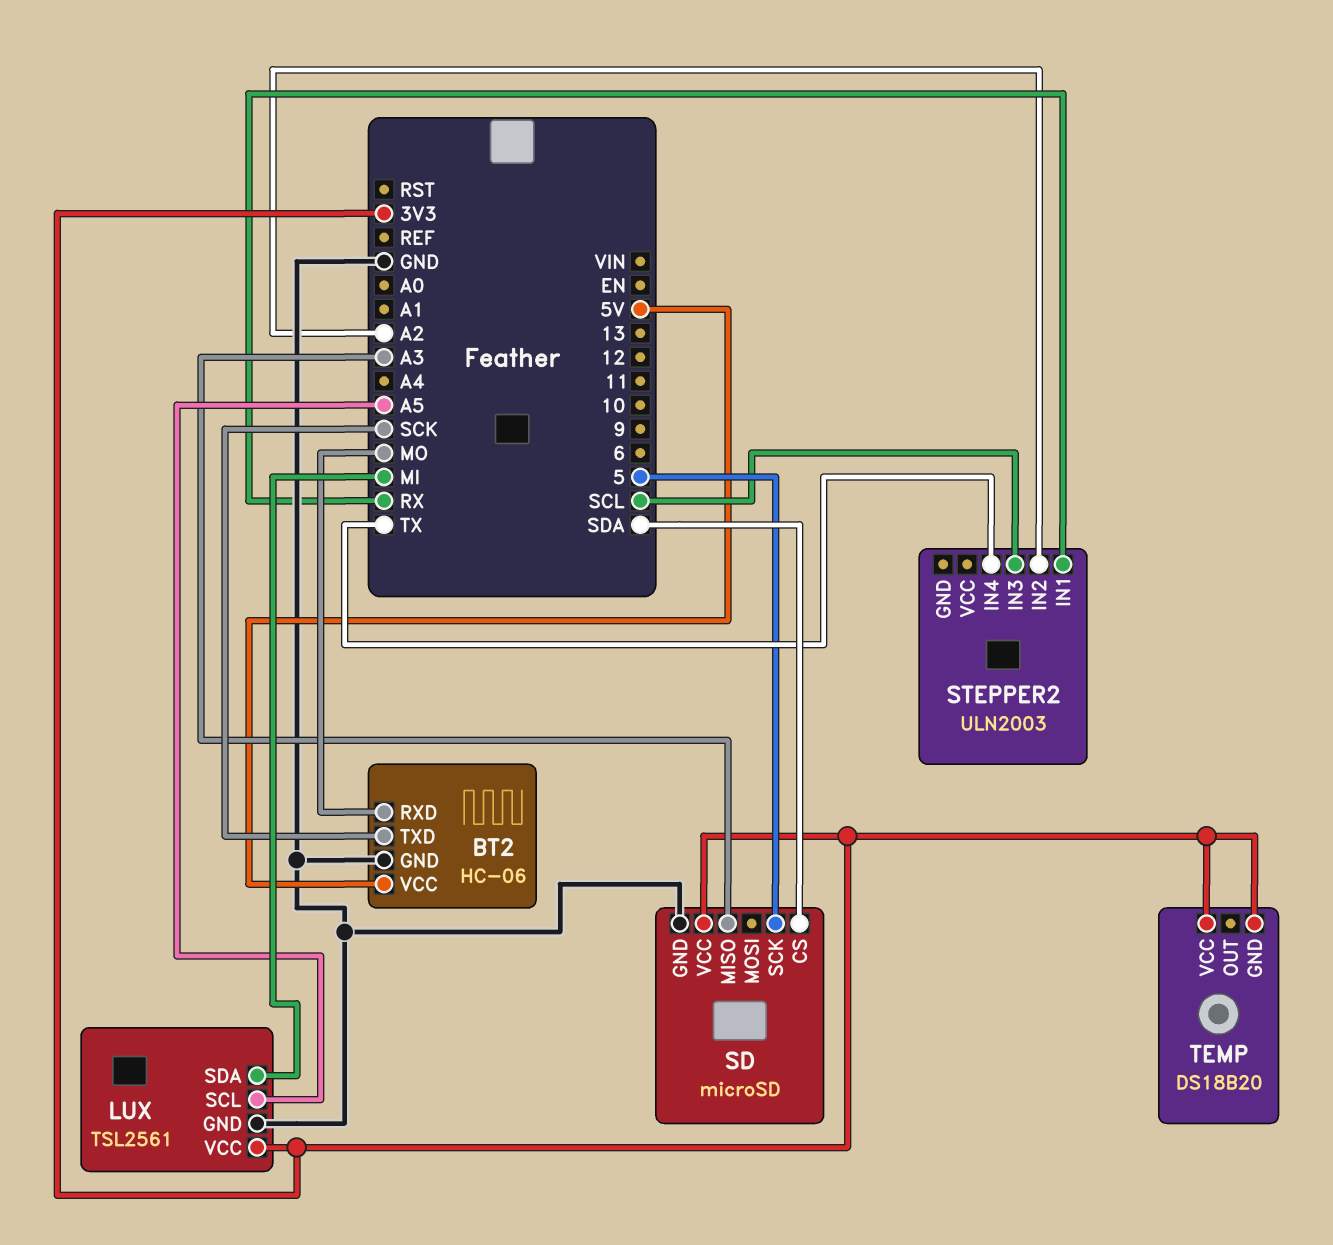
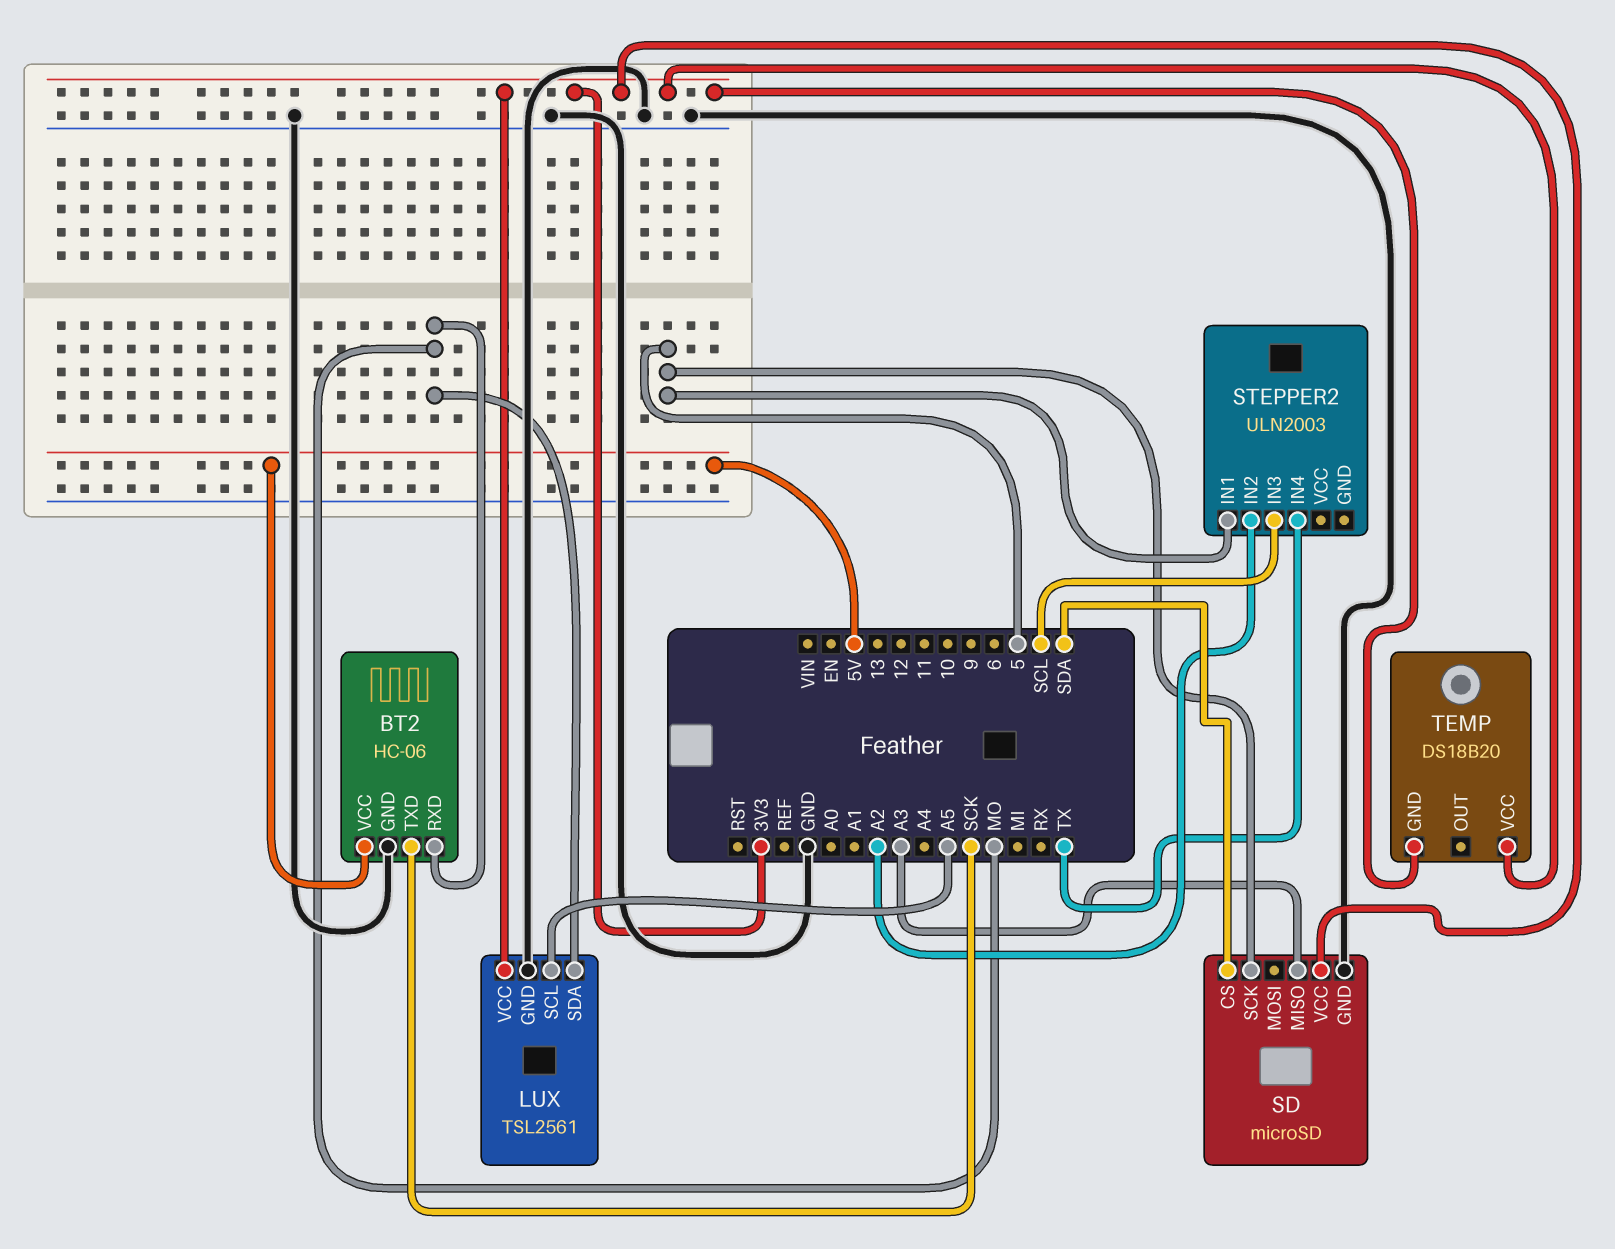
LUX pin SDA: MI -> MO
STEPPER2 pin IN1: RX -> 5

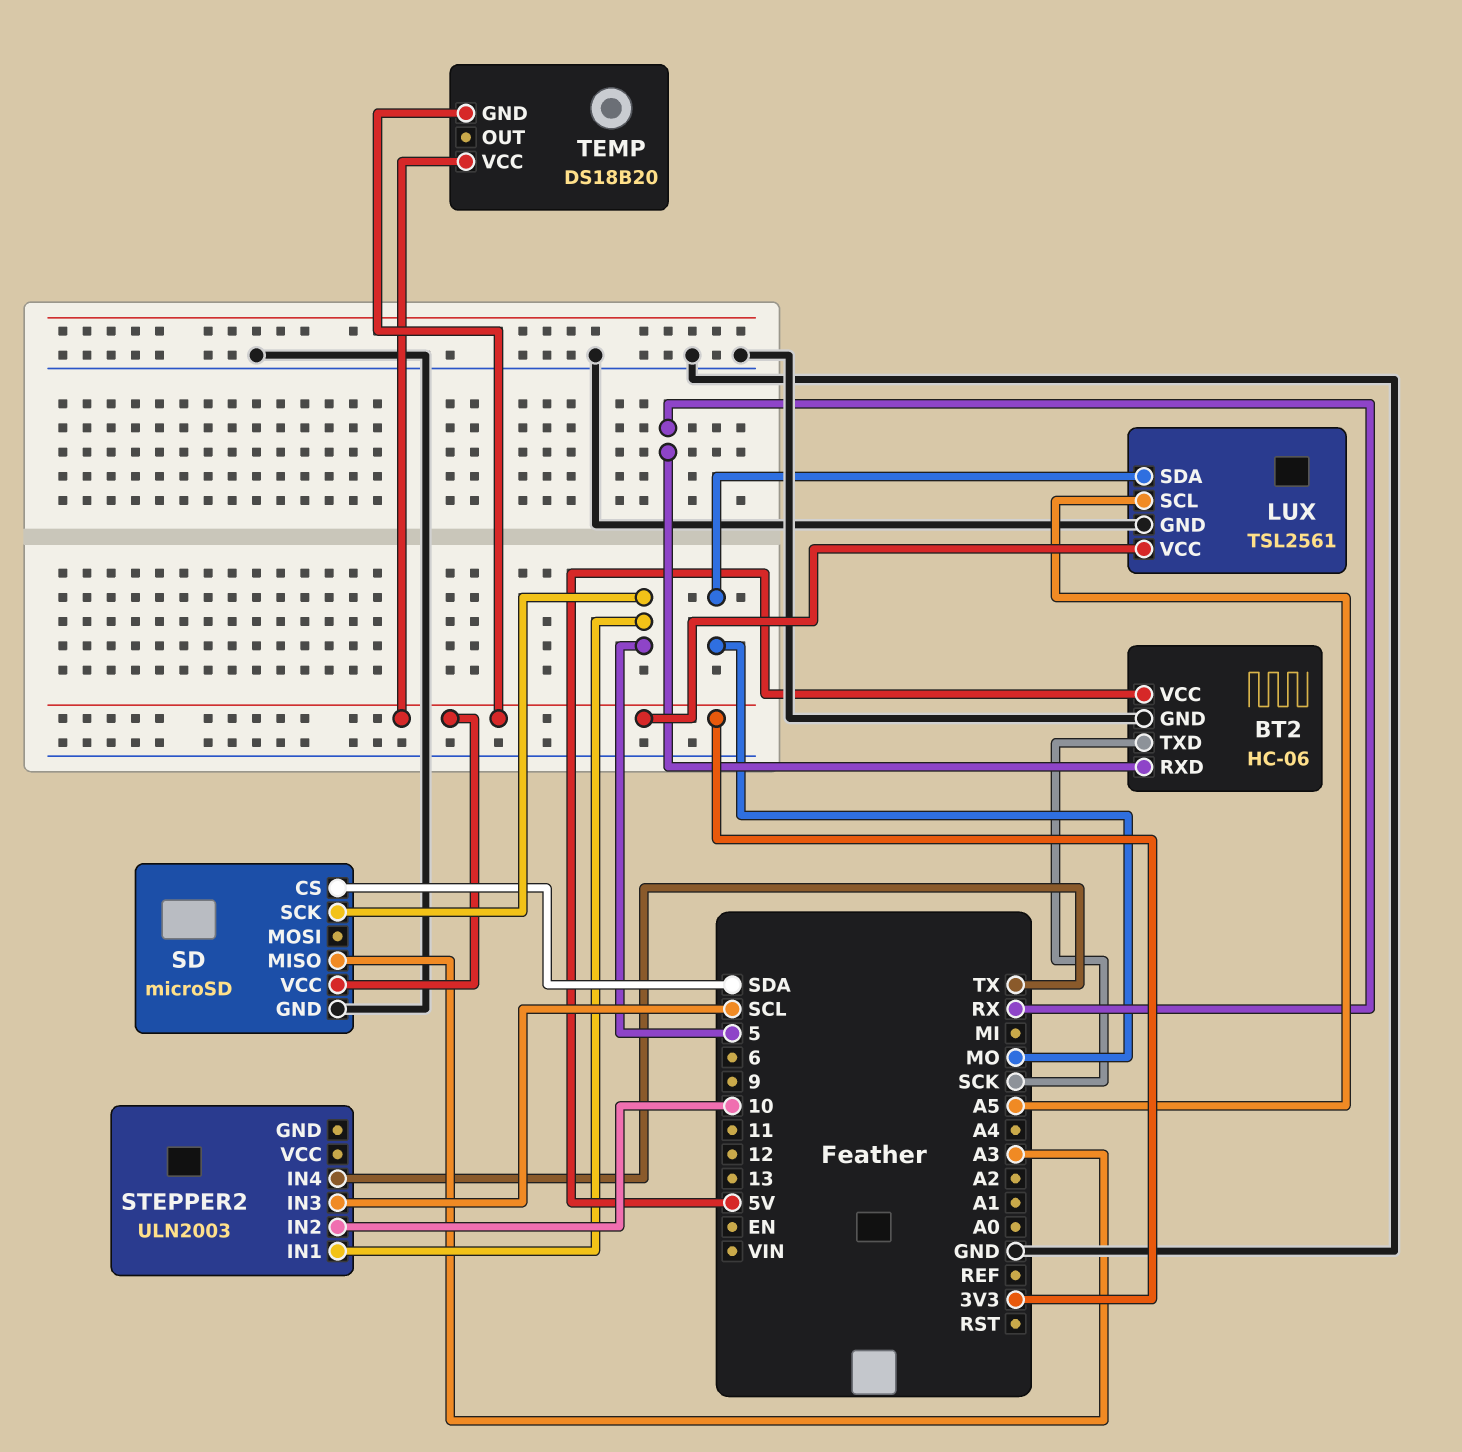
BT2 pin RXD: MO -> RX
STEPPER2 pin IN2: A2 -> 10

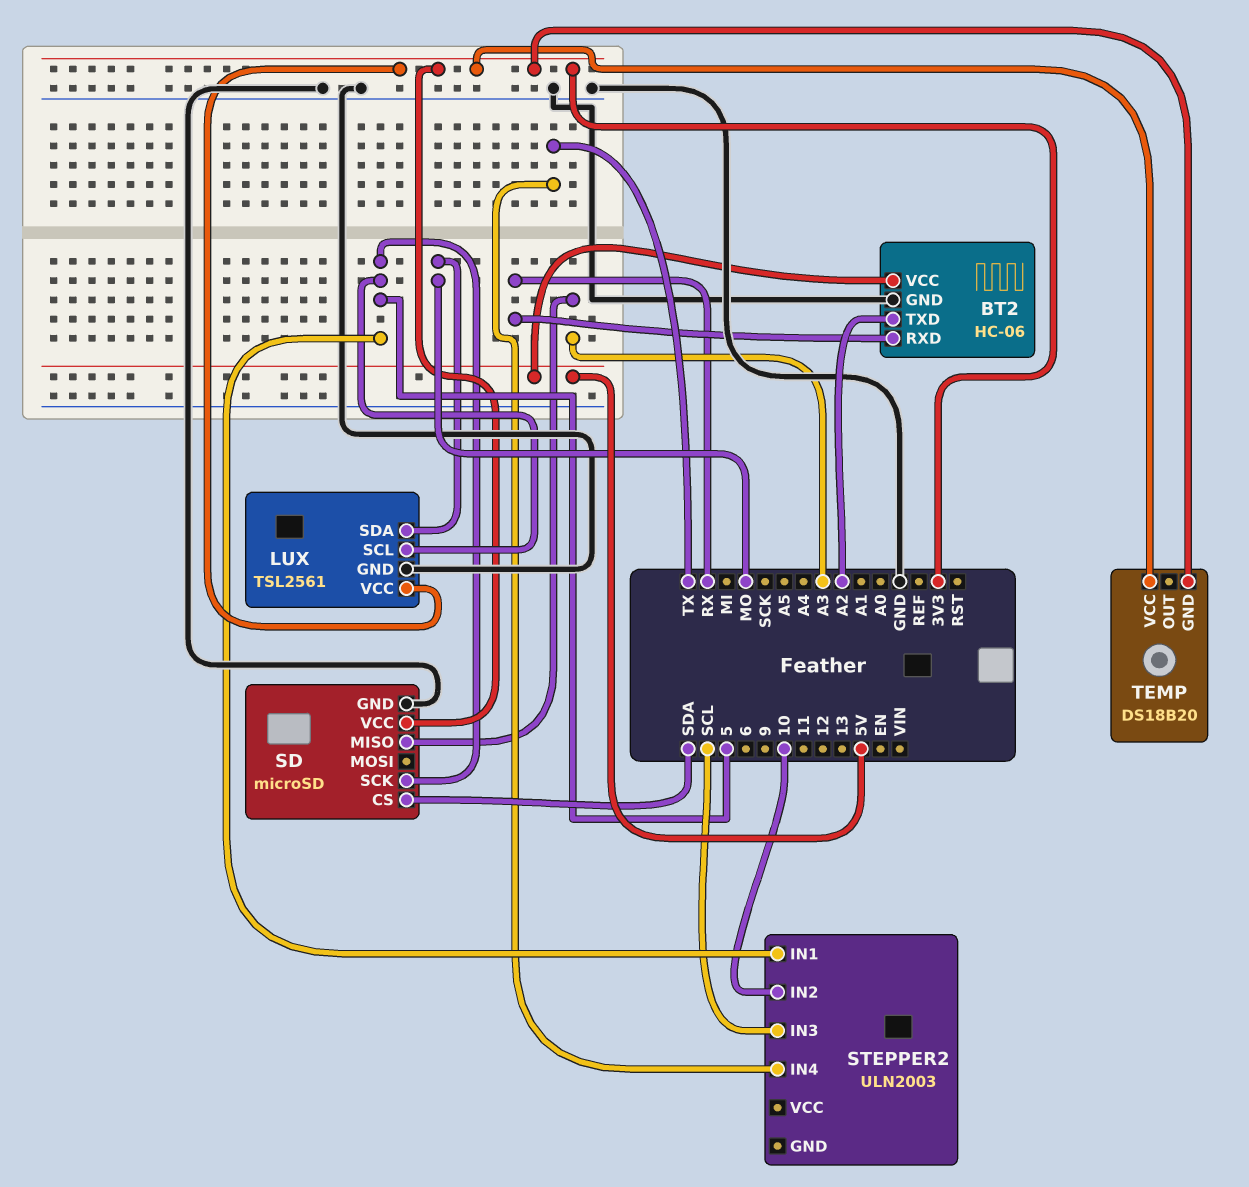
BT2 pin TXD: SCK -> A2
LUX pin SCL: A5 -> 5

